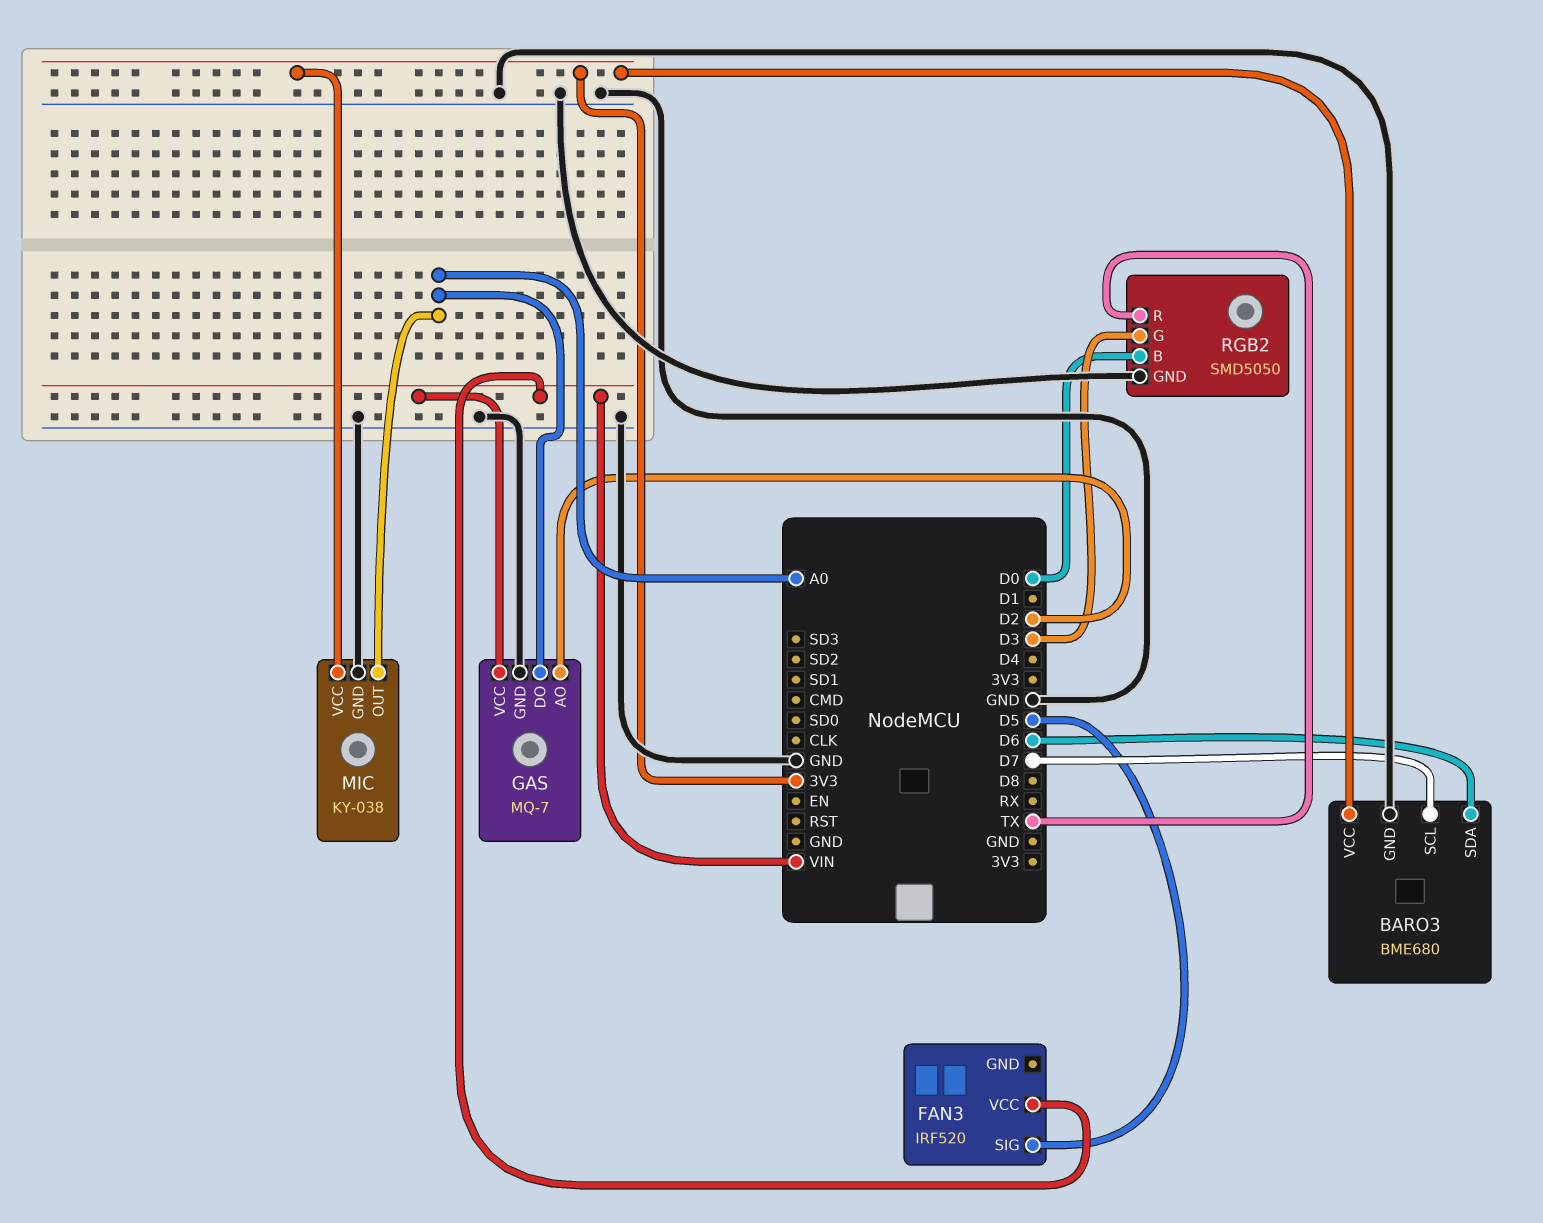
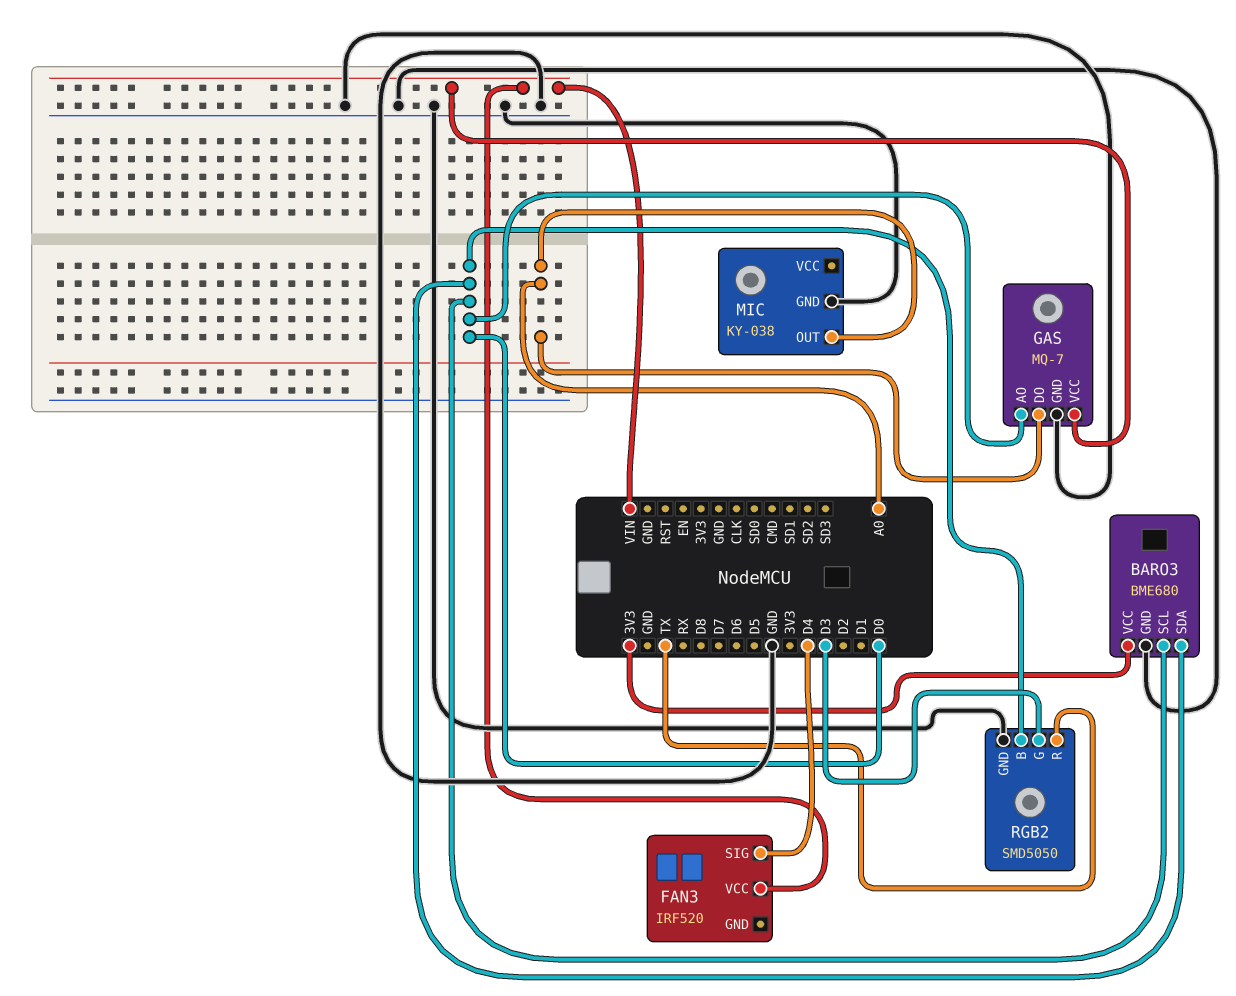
BARO3 pin SCL: D7 -> D0
BARO3 pin SDA: D6 -> D0
FAN3 pin SIG: D5 -> D4
GAS pin AO: D2 -> D0
MIC pin VCC: 3V3 -> none

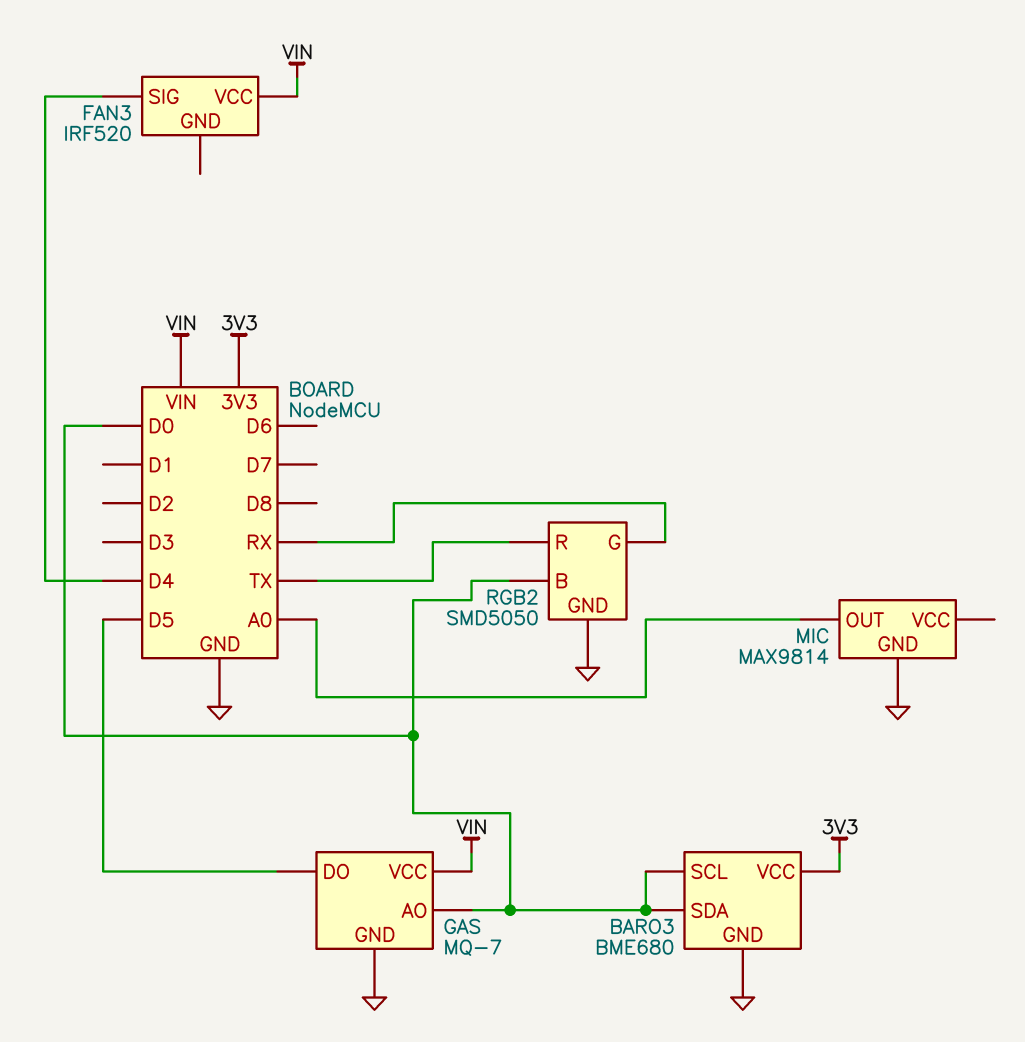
GAS pin DO: A0 -> D5
MIC: KY-038 -> MAX9814
RGB2 pin G: D3 -> RX

